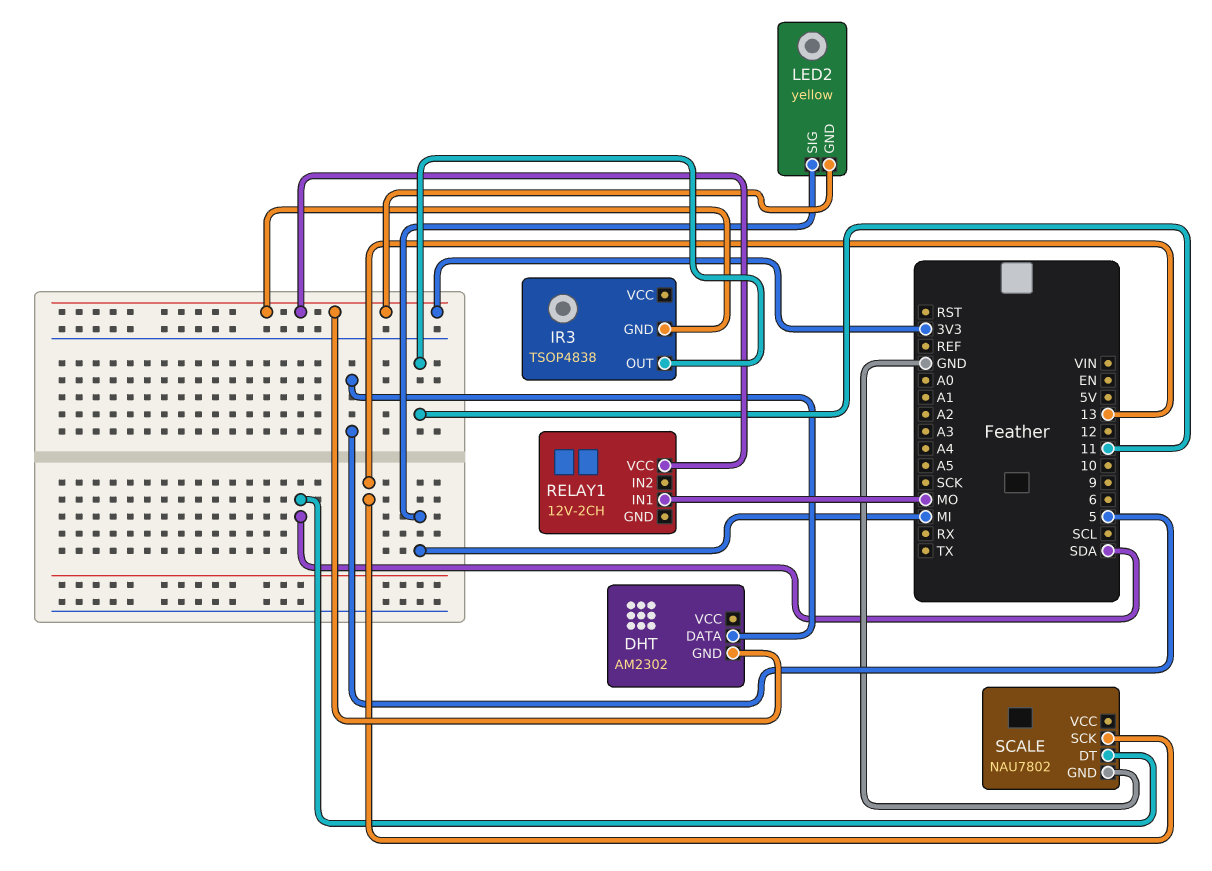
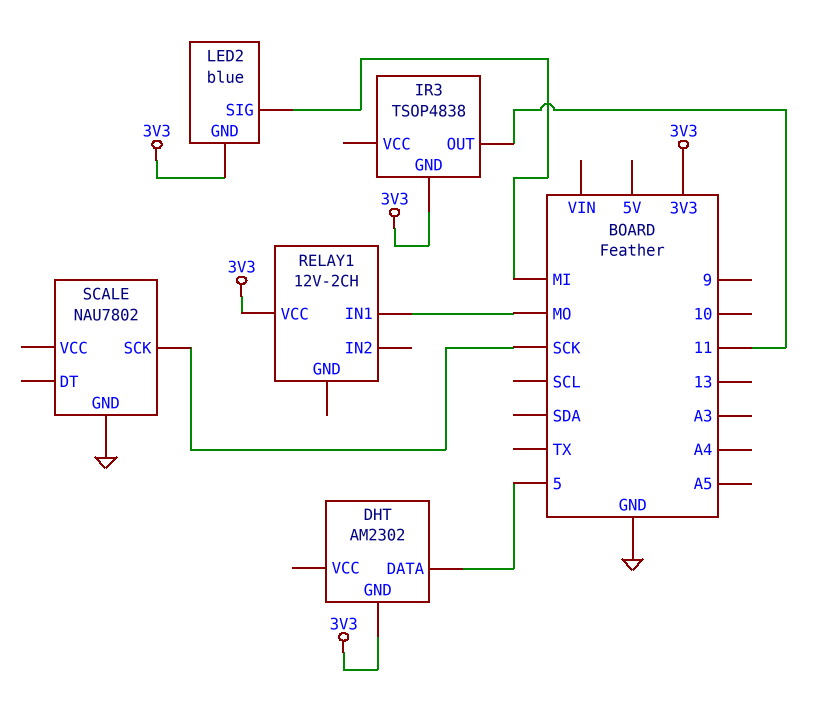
LED2: yellow -> blue
SCALE pin DT: SDA -> none
SCALE pin SCK: 13 -> SCK

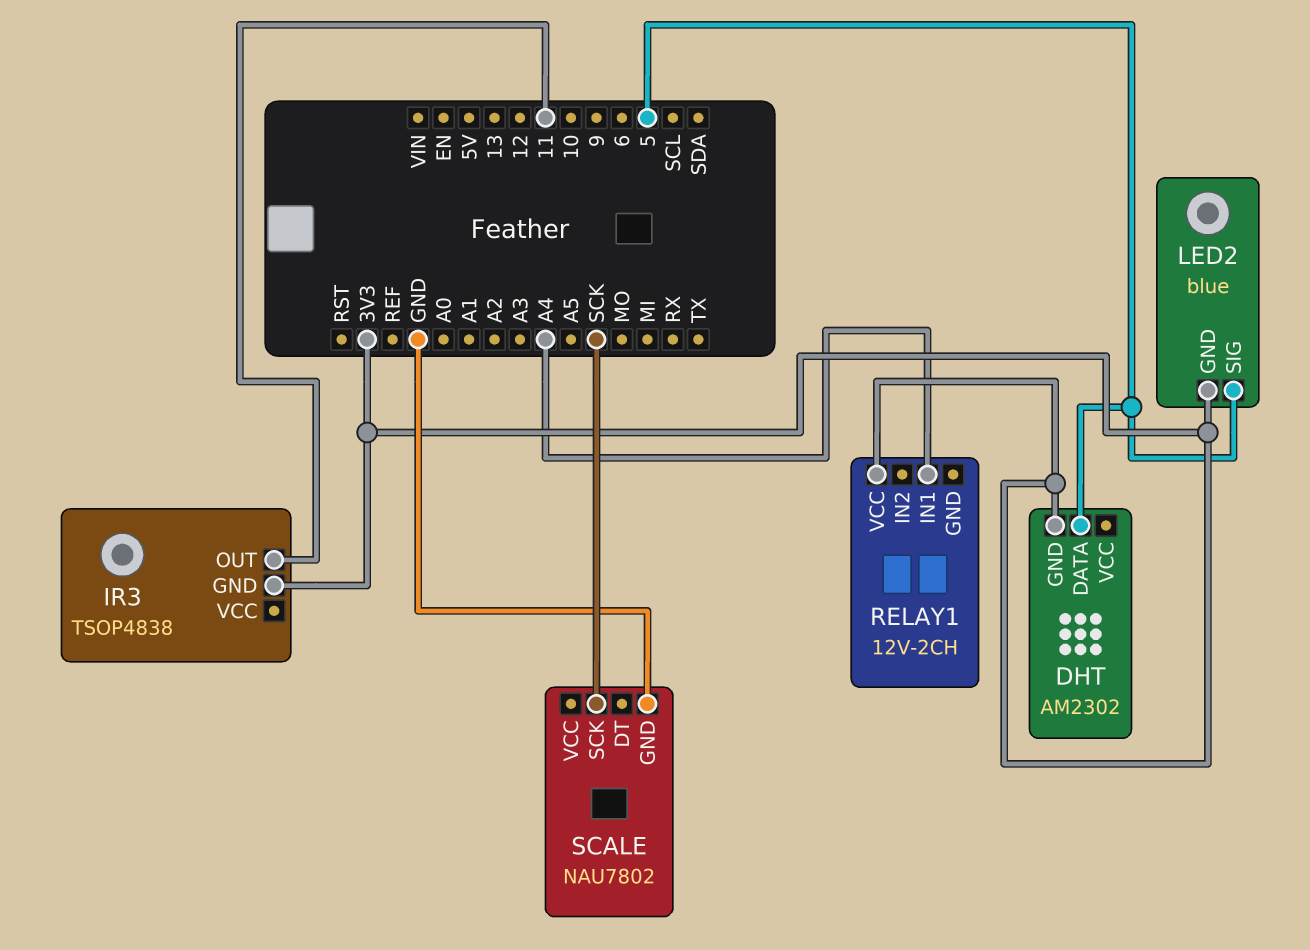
LED2 pin SIG: MI -> 5
RELAY1 pin IN1: MO -> A4

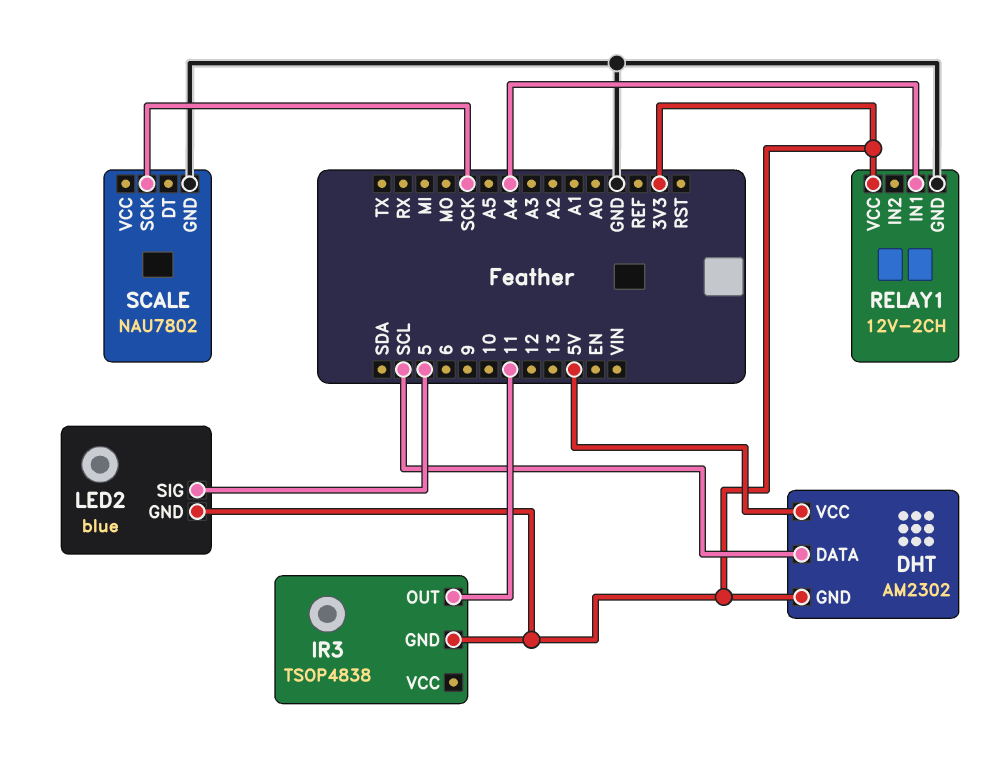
DHT pin DATA: 5 -> SCL
DHT pin VCC: none -> 5V
RELAY1 pin GND: none -> GND

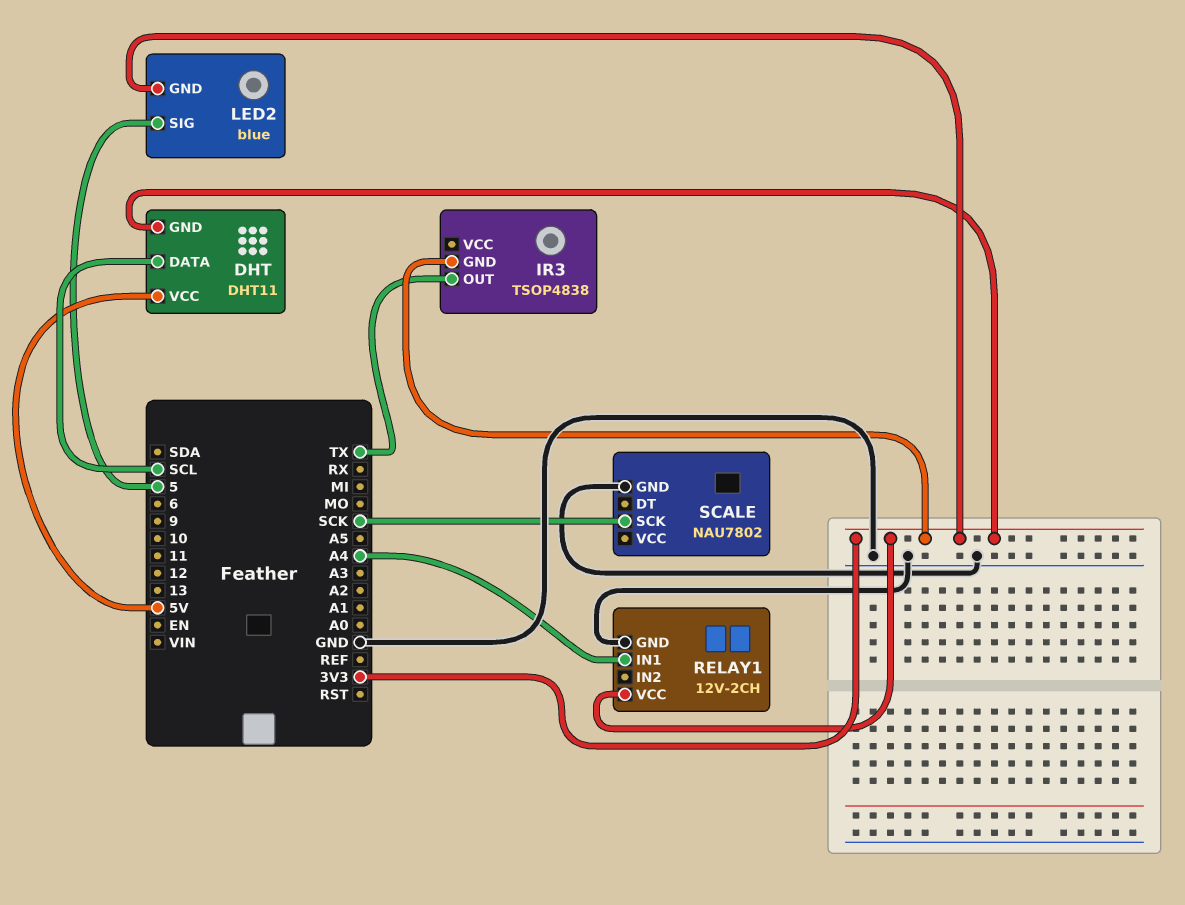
DHT: AM2302 -> DHT11
IR3 pin OUT: 11 -> TX

